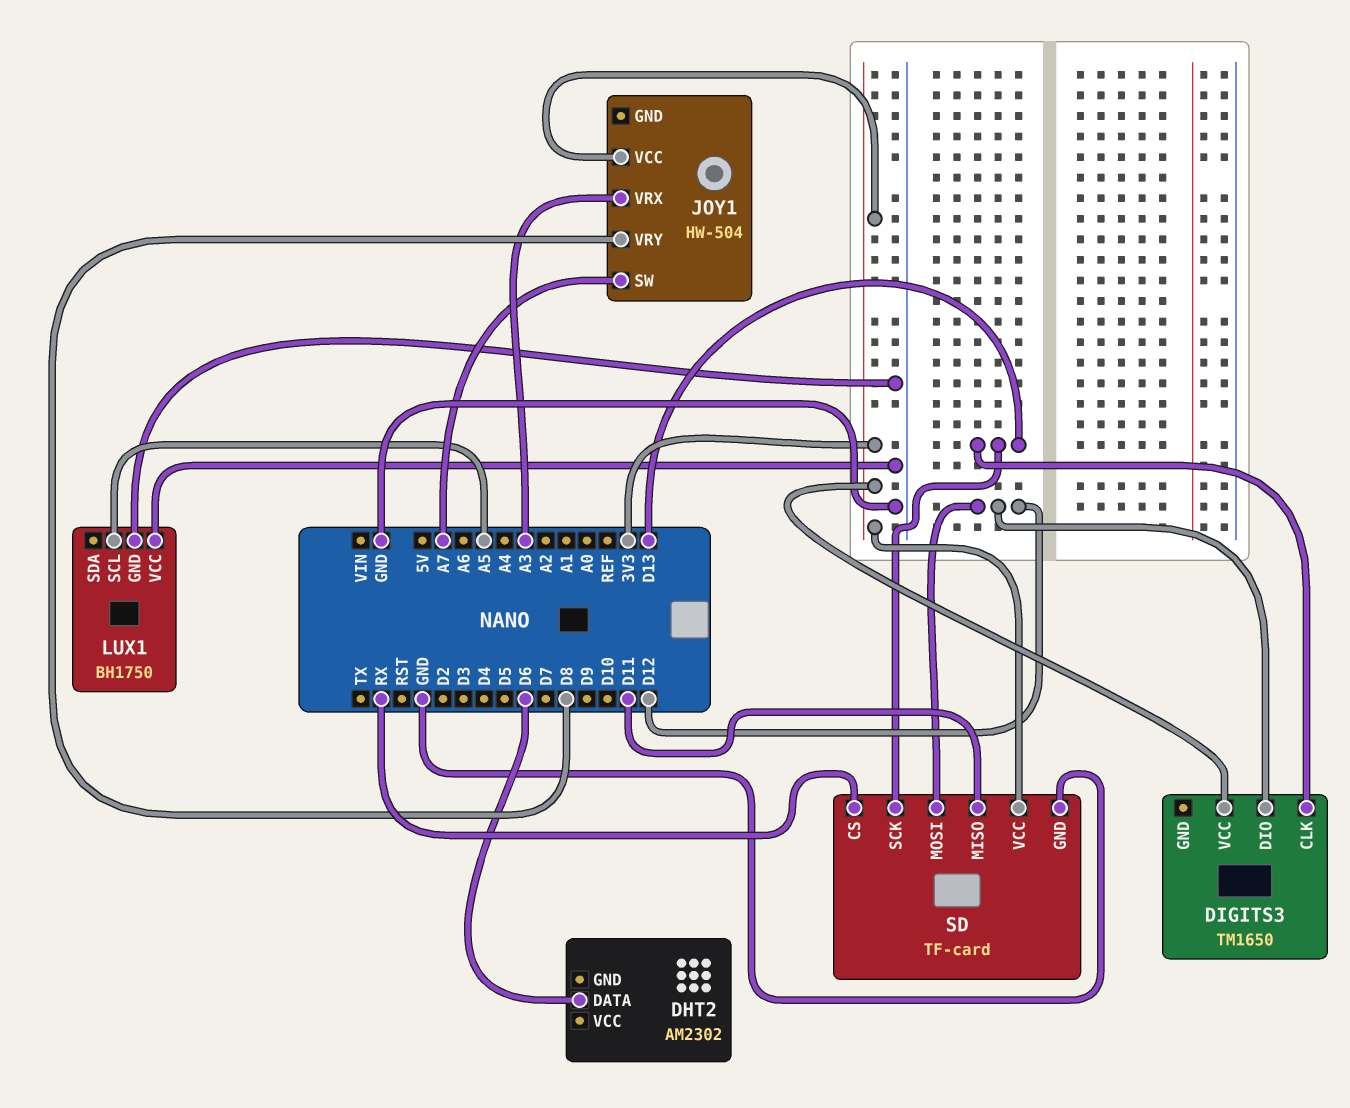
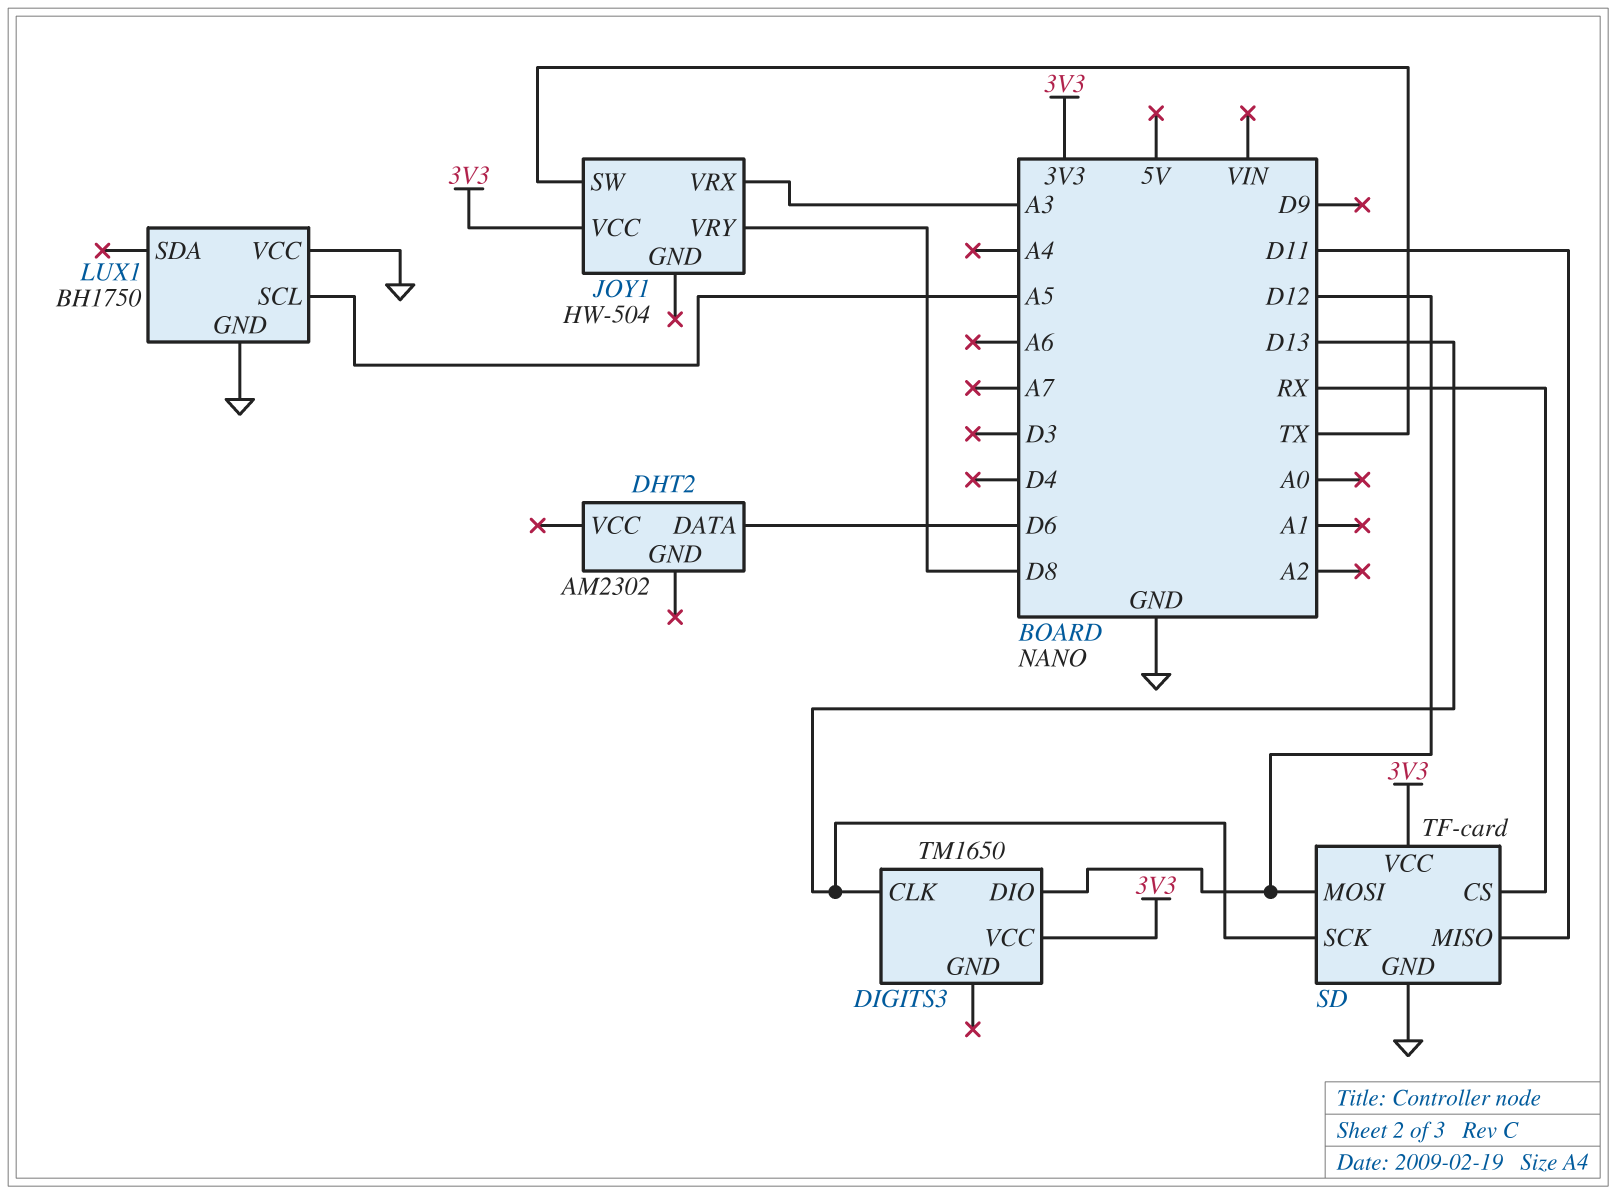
JOY1 pin SW: A7 -> TX

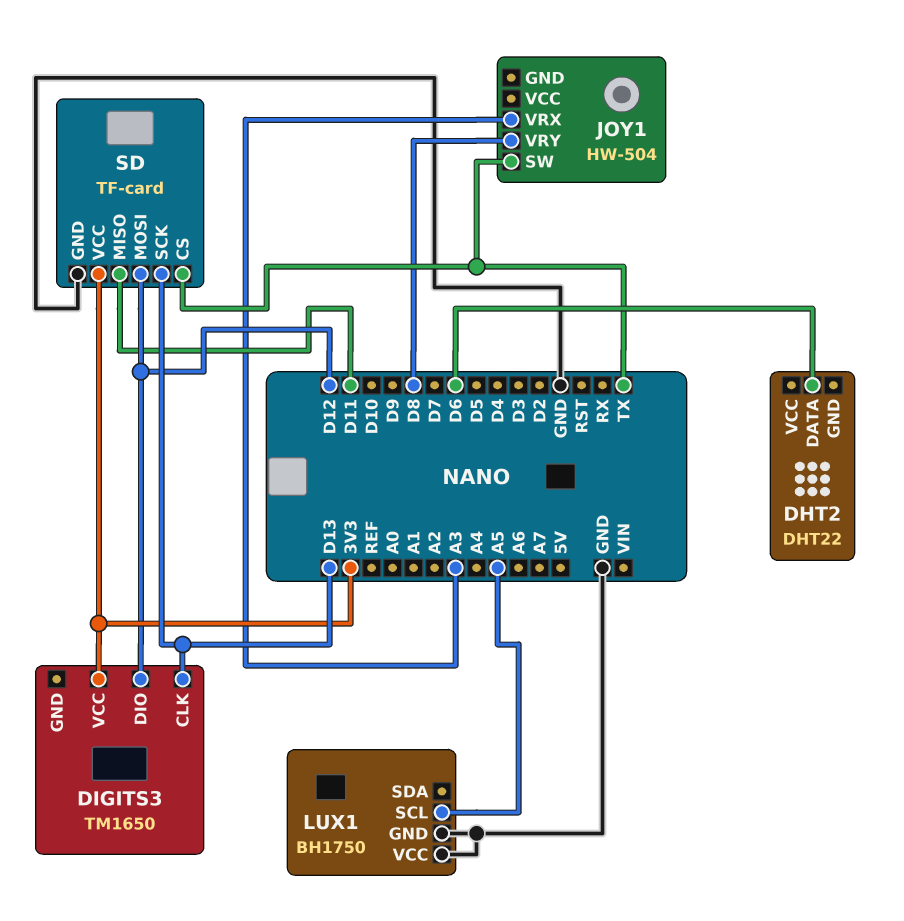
DHT2: AM2302 -> DHT22
JOY1 pin VCC: 3V3 -> none
SD pin CS: RX -> TX

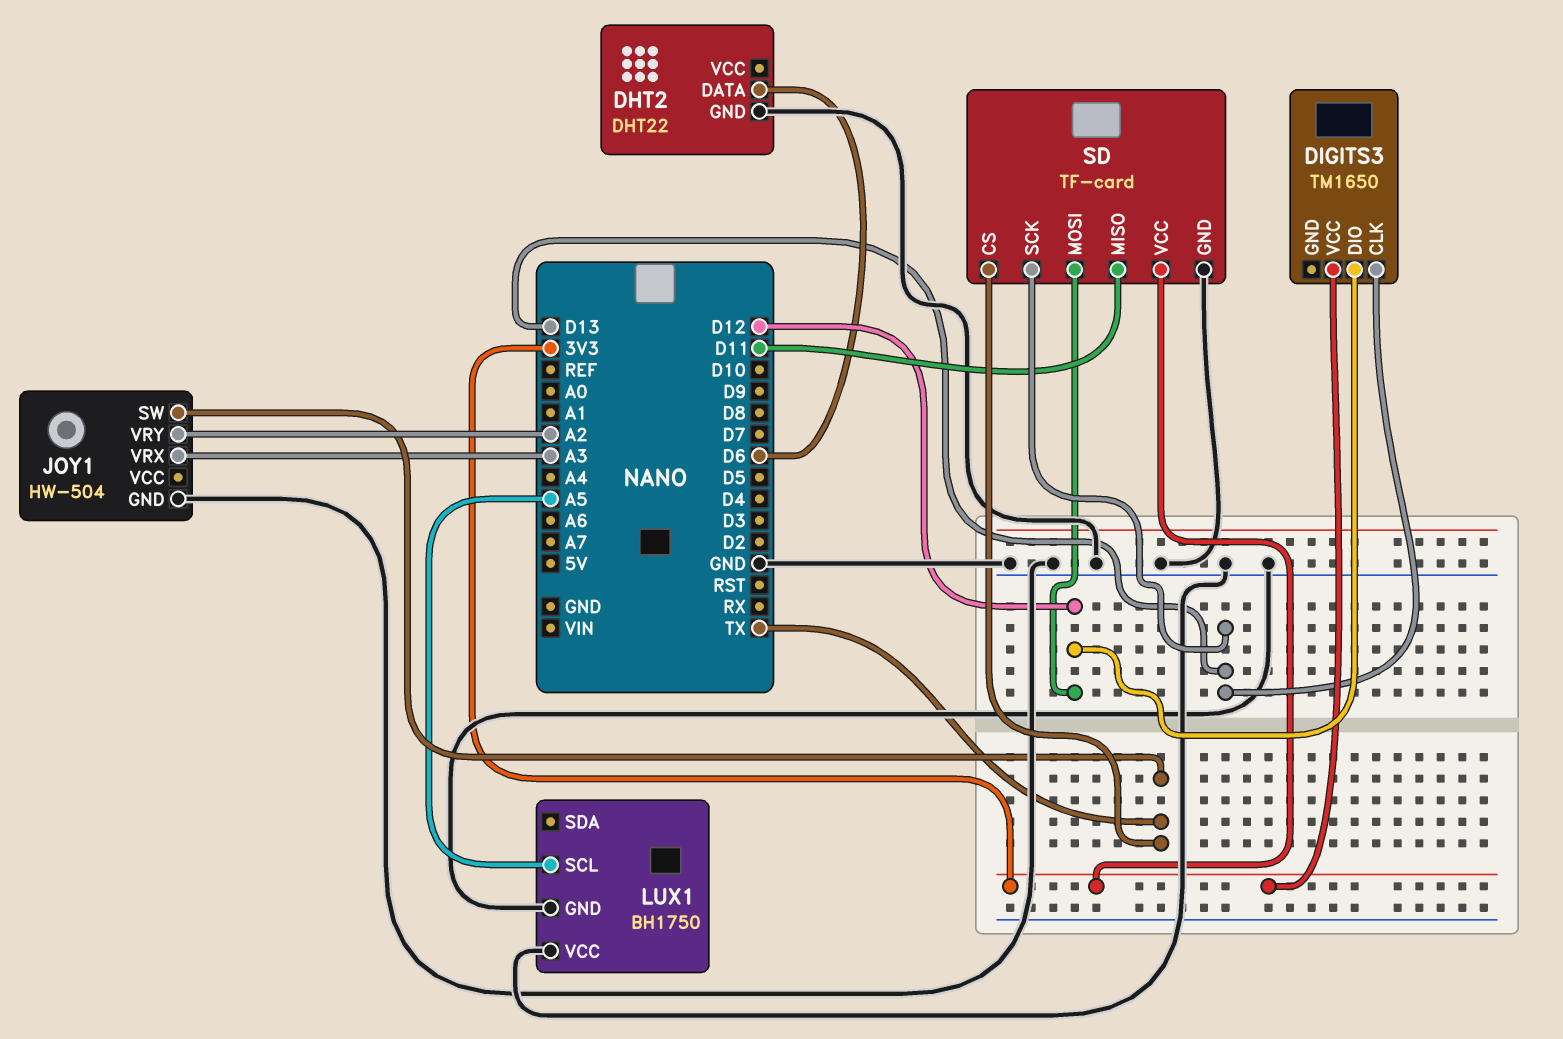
DHT2 pin GND: none -> GND
JOY1 pin GND: none -> GND
JOY1 pin VRY: D8 -> A2

